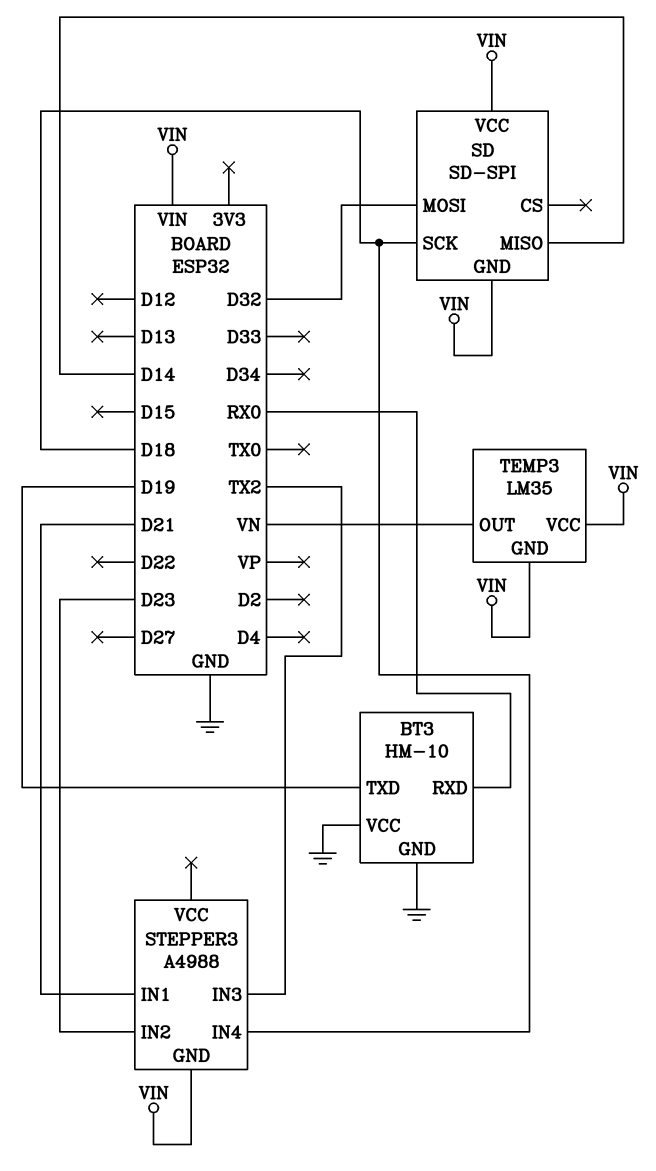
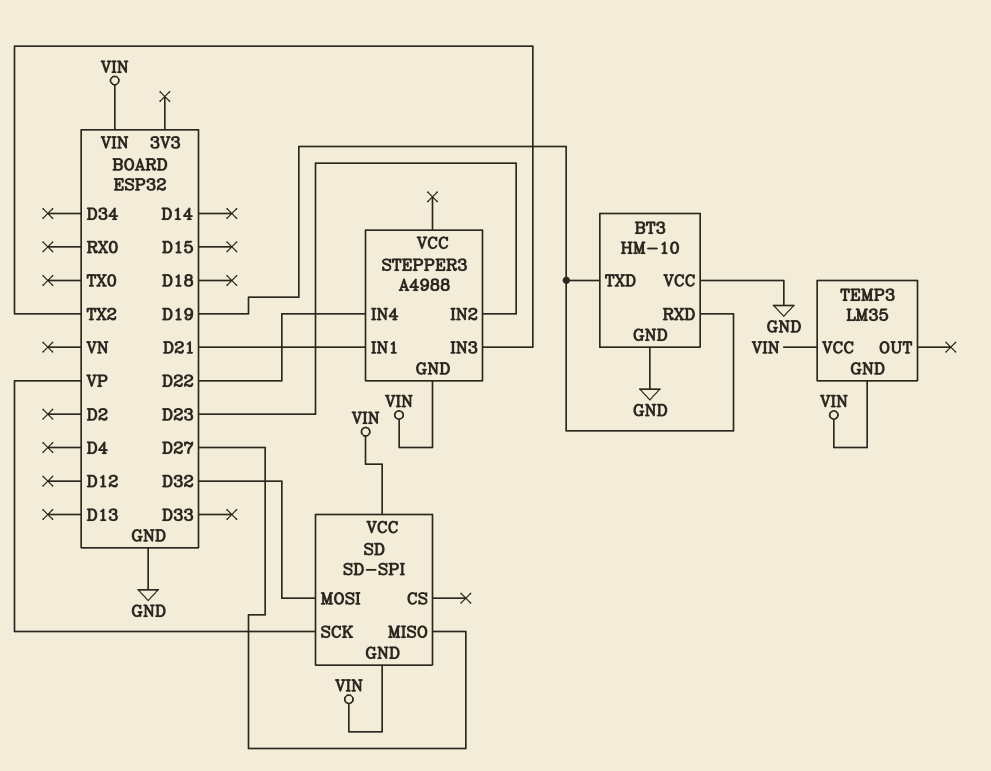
BT3 pin RXD: RX0 -> D19
SD pin MISO: D14 -> D27
SD pin SCK: D18 -> VP
STEPPER3 pin IN4: D18 -> D22
TEMP3 pin OUT: VN -> none

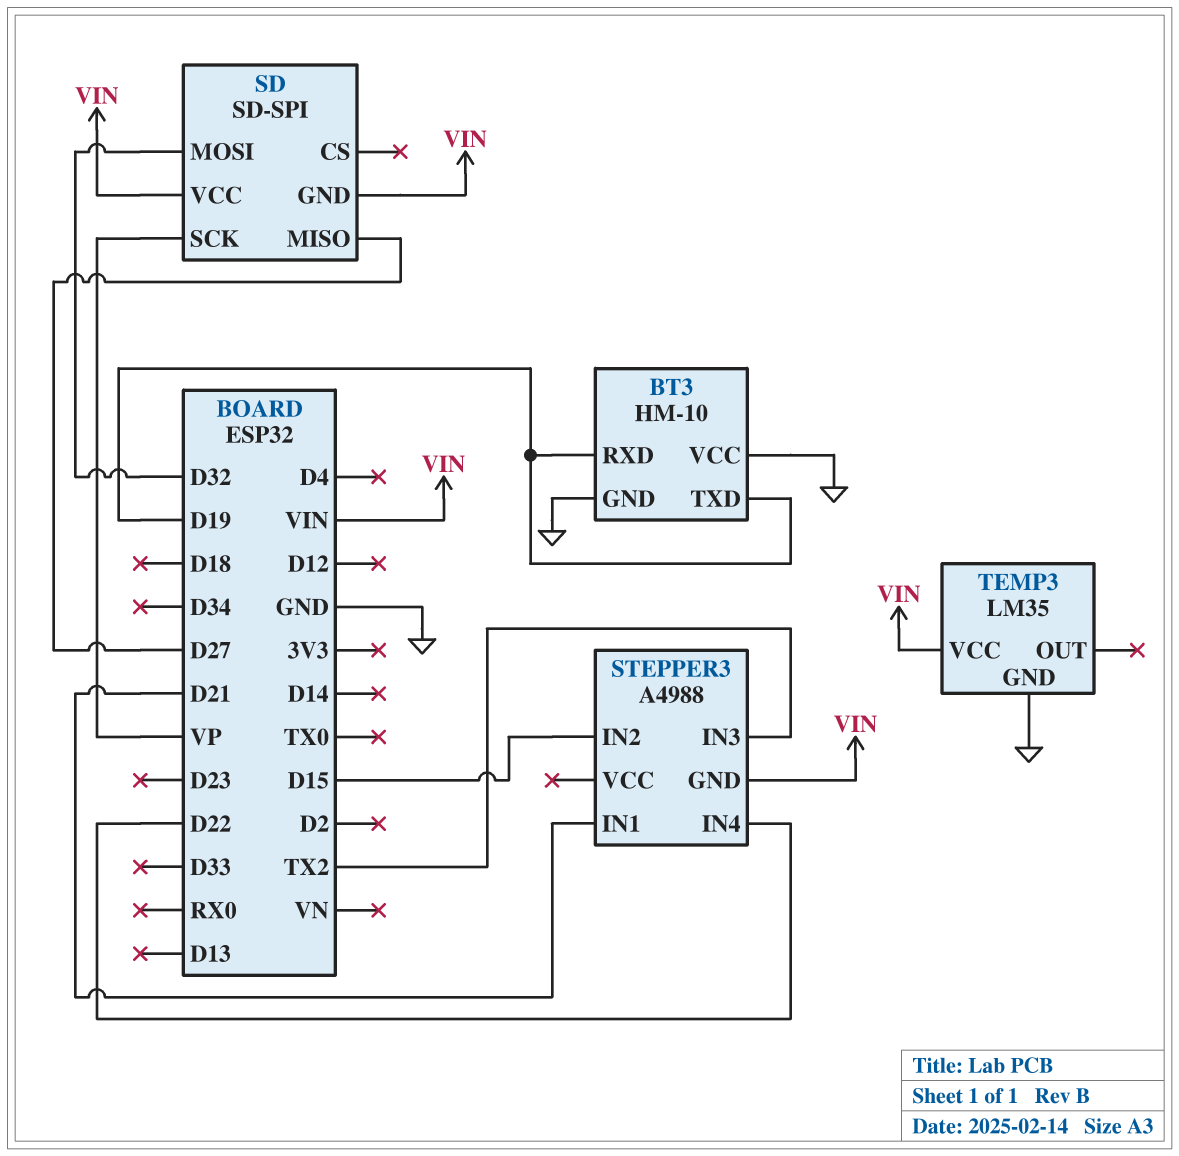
STEPPER3 pin IN2: D23 -> D15
TEMP3 pin GND: VIN -> GND

